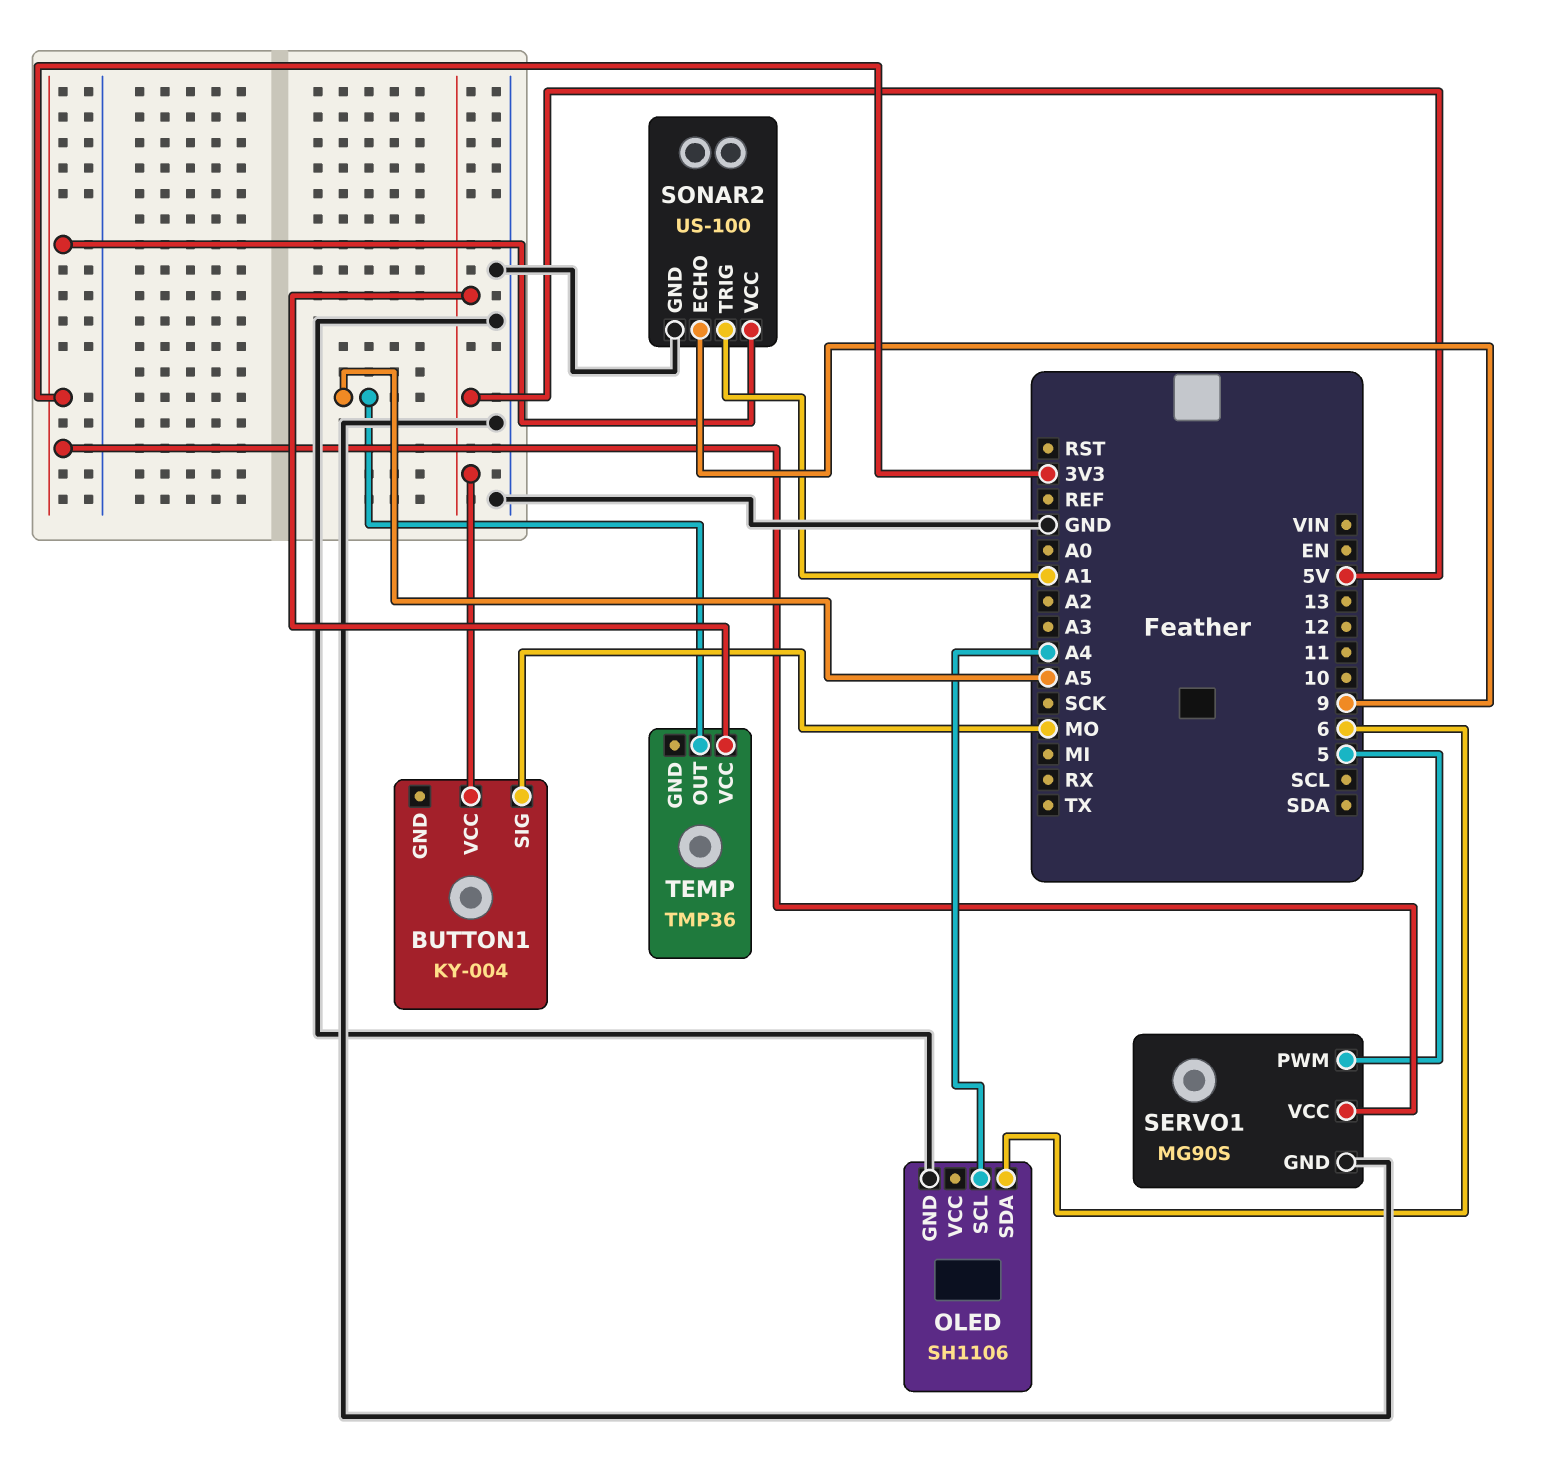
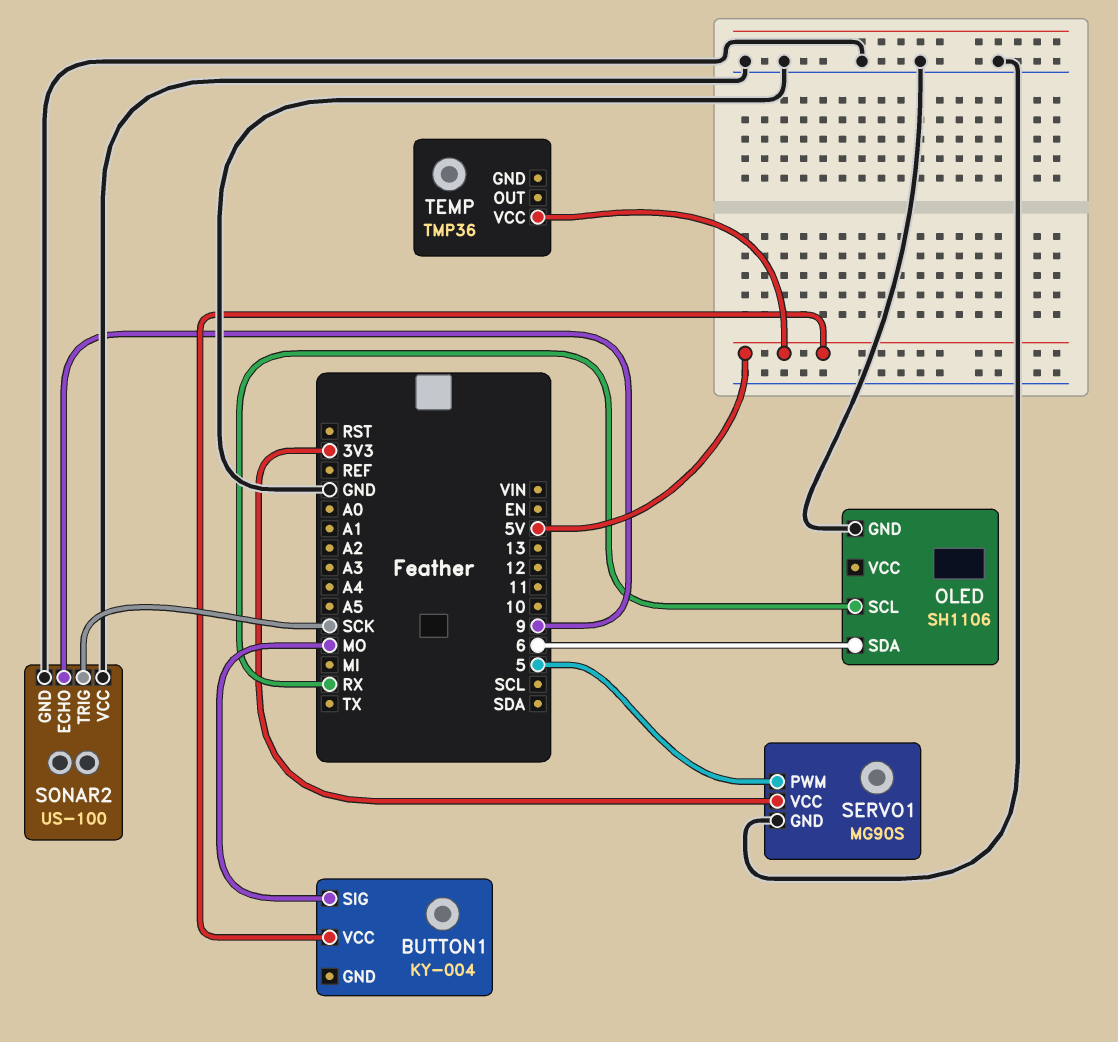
OLED pin SCL: A4 -> RX
SONAR2 pin TRIG: A1 -> SCK
SONAR2 pin VCC: 3V3 -> GND
TEMP pin OUT: A5 -> none

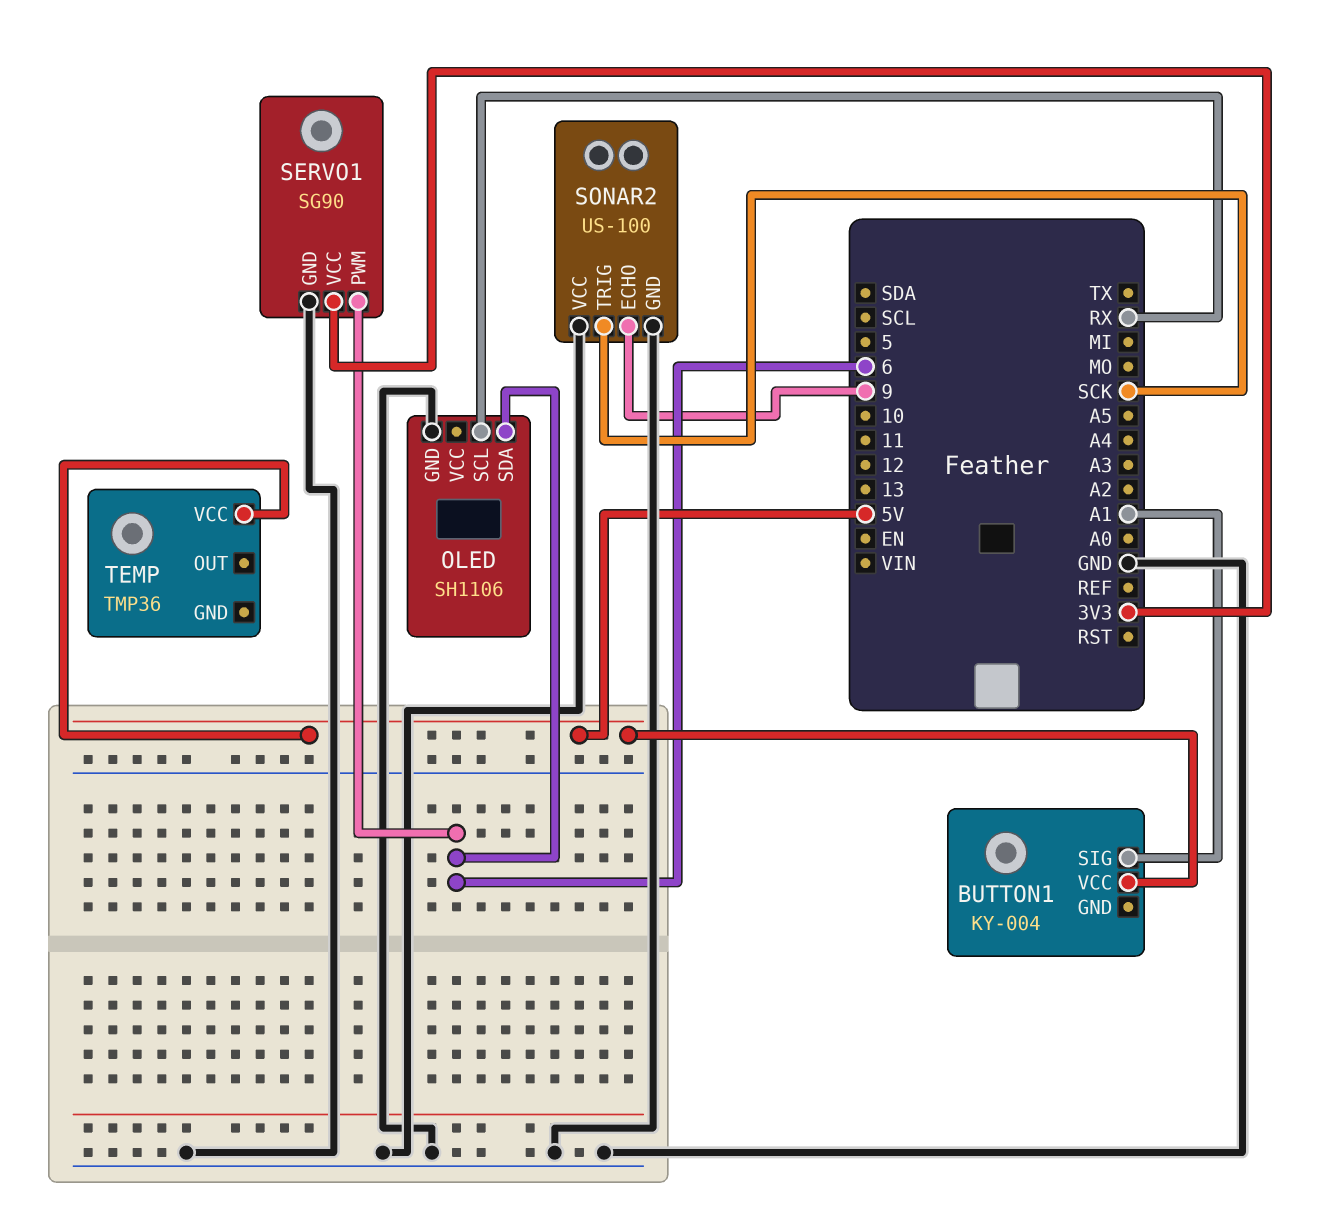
BUTTON1 pin SIG: MO -> A1
SERVO1: MG90S -> SG90
SERVO1 pin PWM: 5 -> 6

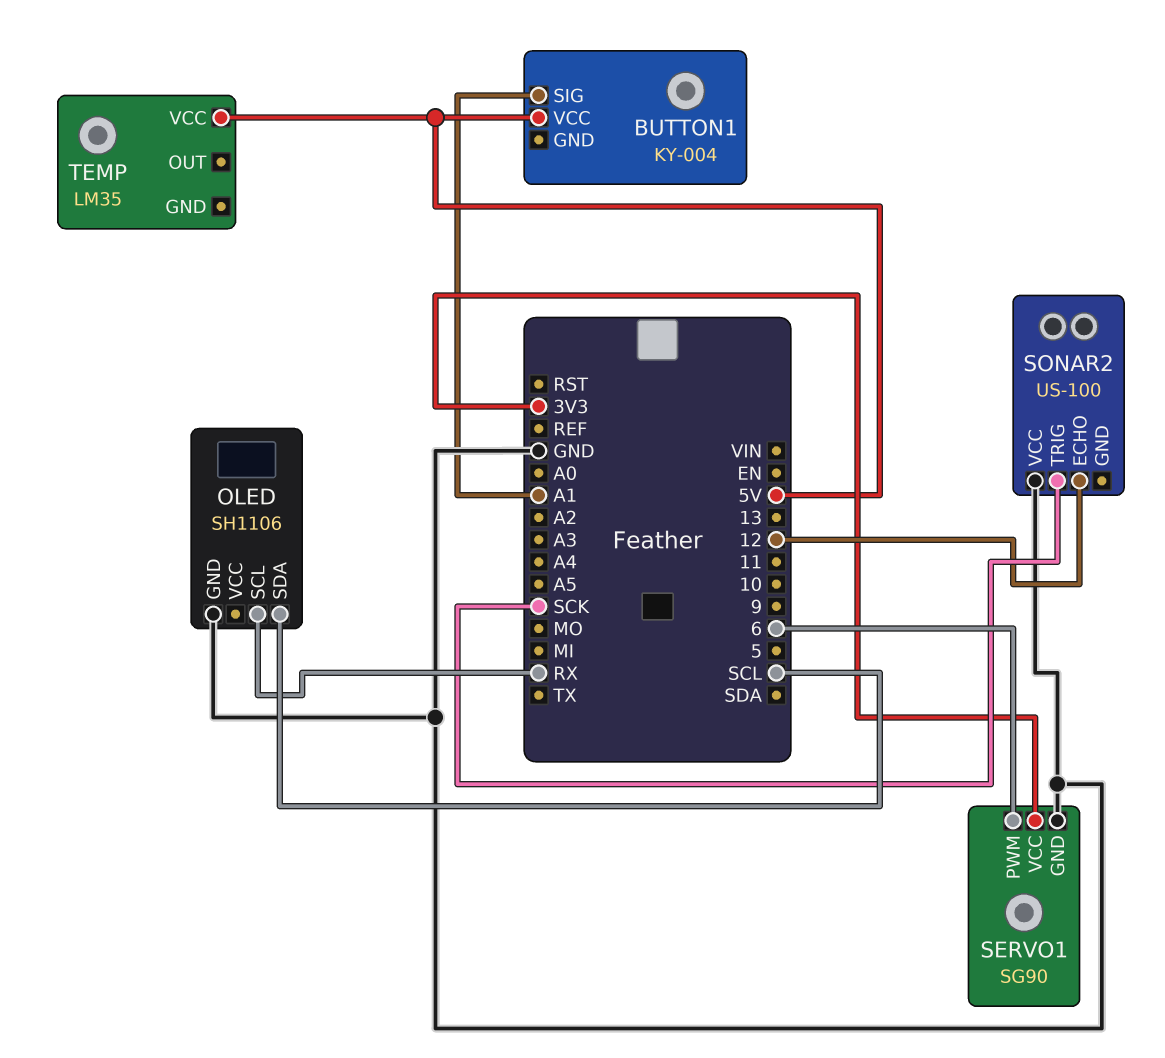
OLED pin SDA: 6 -> SCL
SONAR2 pin ECHO: 9 -> 12
SONAR2 pin GND: GND -> none
TEMP: TMP36 -> LM35

